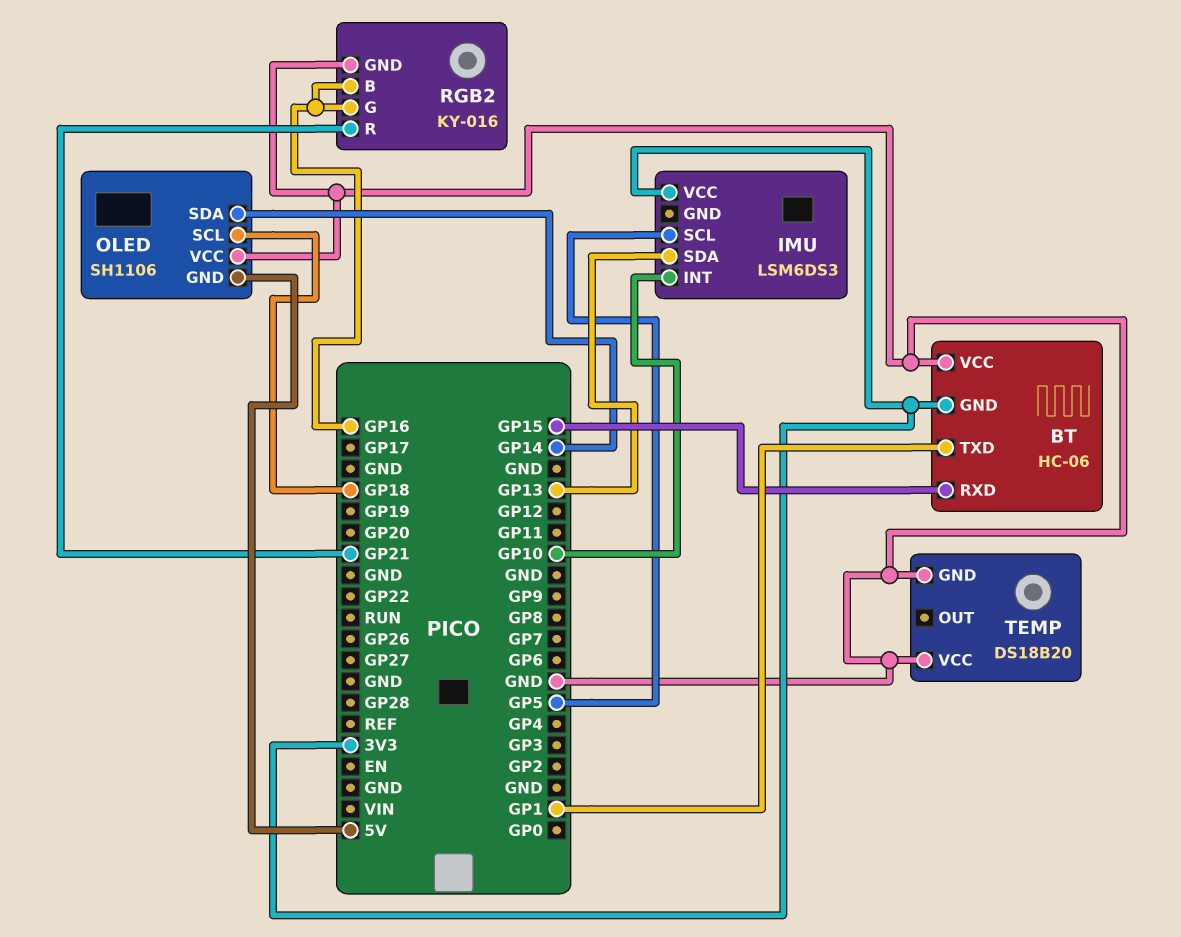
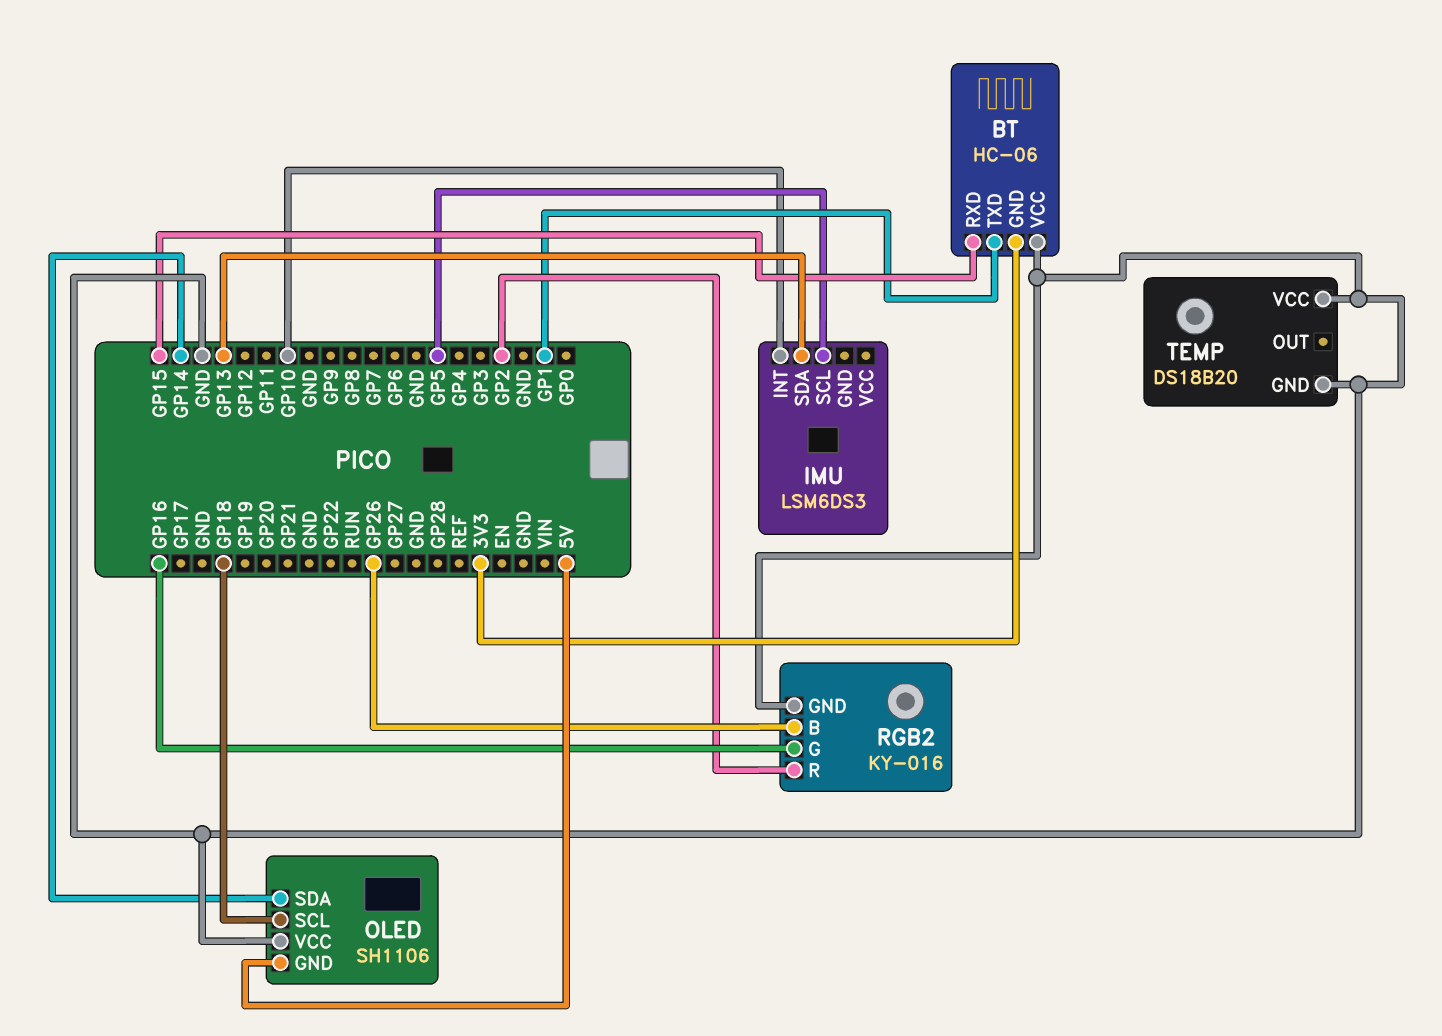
IMU pin VCC: 3V3 -> none
RGB2 pin B: GP16 -> GP26
RGB2 pin R: GP21 -> GP2

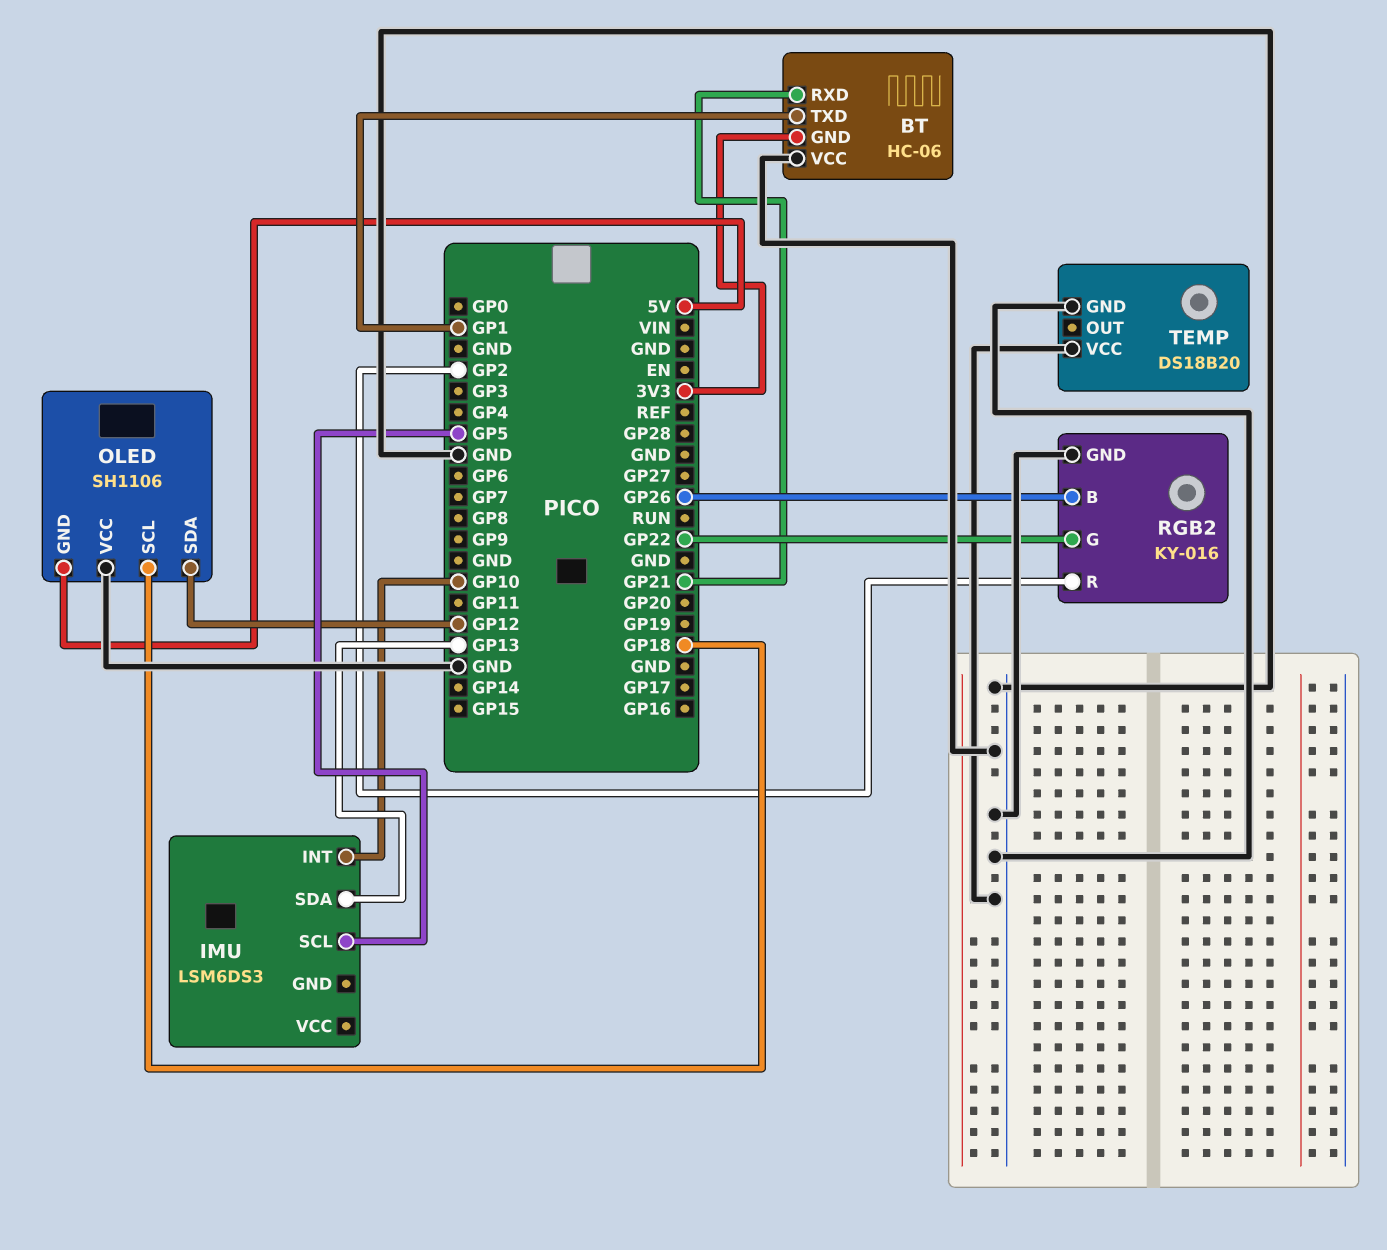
BT pin RXD: GP15 -> GP21
OLED pin SDA: GP14 -> GP12
RGB2 pin G: GP16 -> GP22

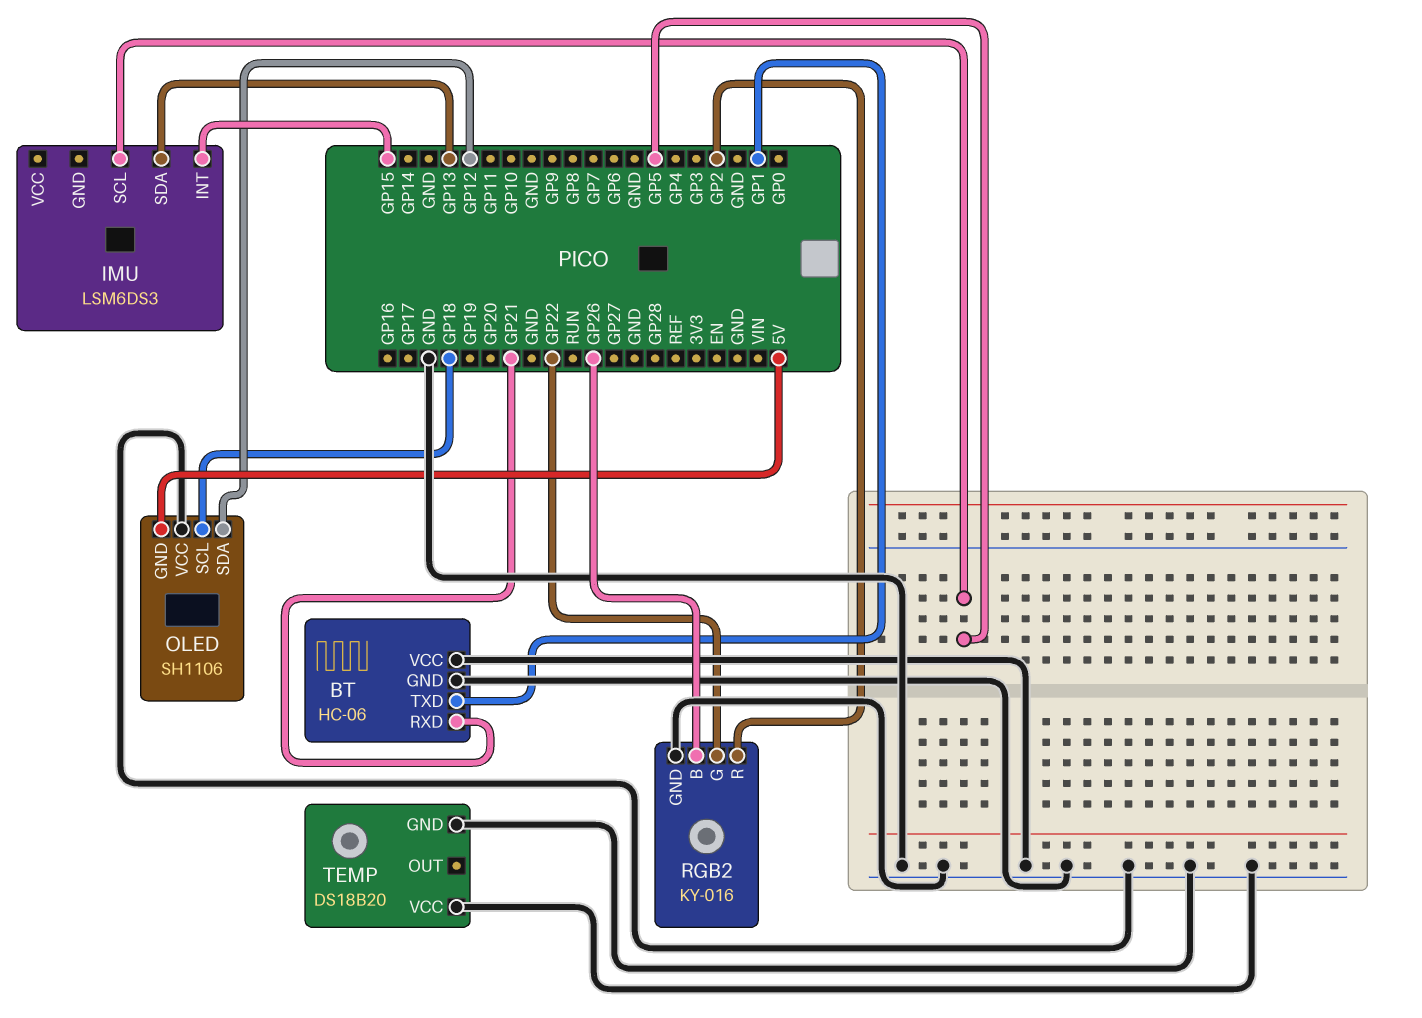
BT pin GND: 3V3 -> GND
IMU pin INT: GP10 -> GP15

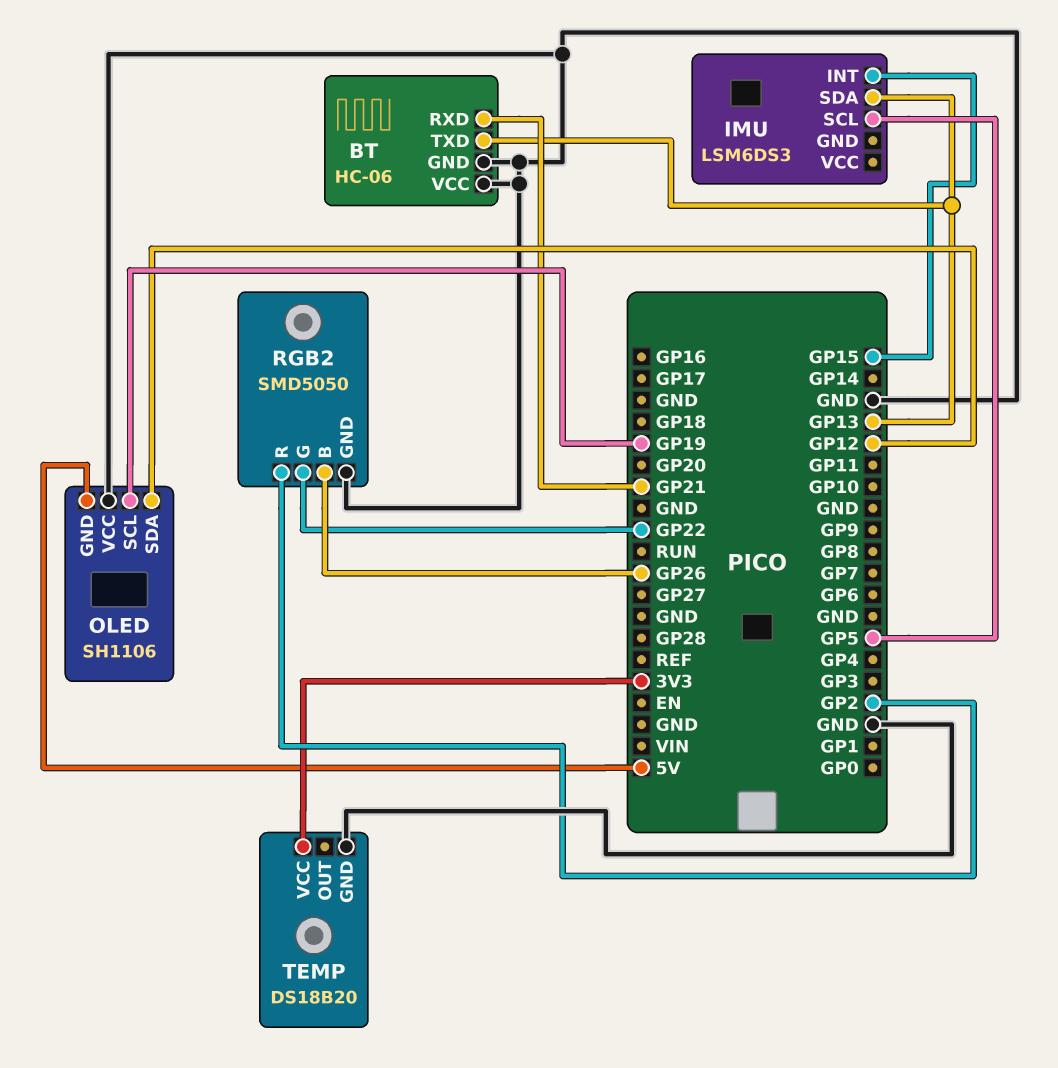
BT pin TXD: GP1 -> GP13
OLED pin SCL: GP18 -> GP19
RGB2: KY-016 -> SMD5050
TEMP pin VCC: GND -> 3V3

